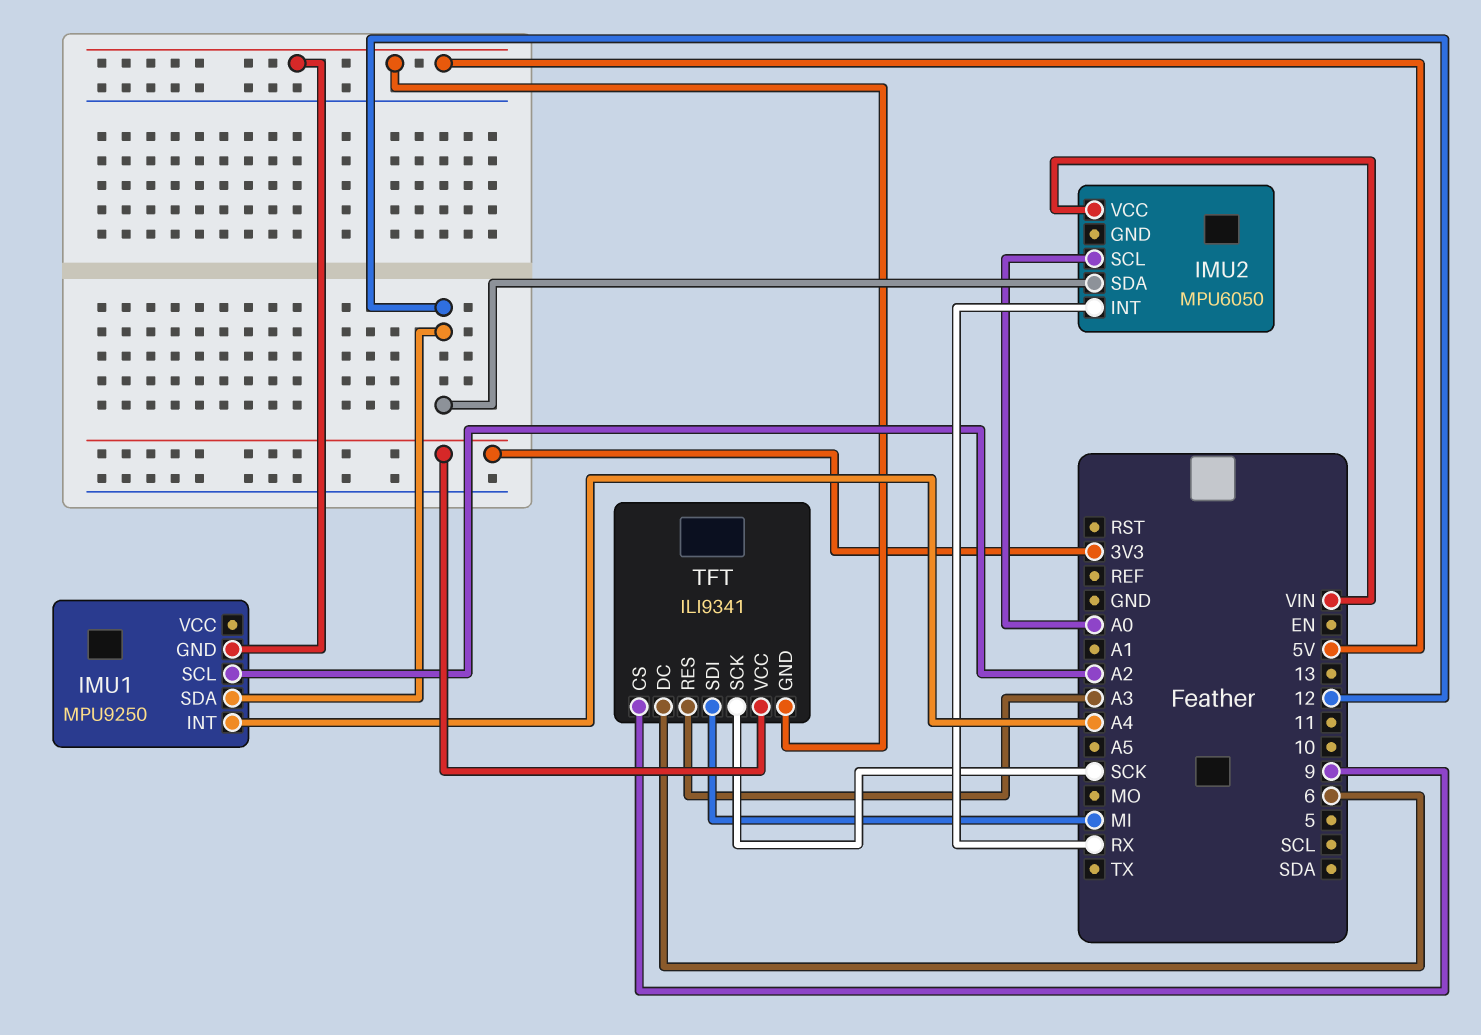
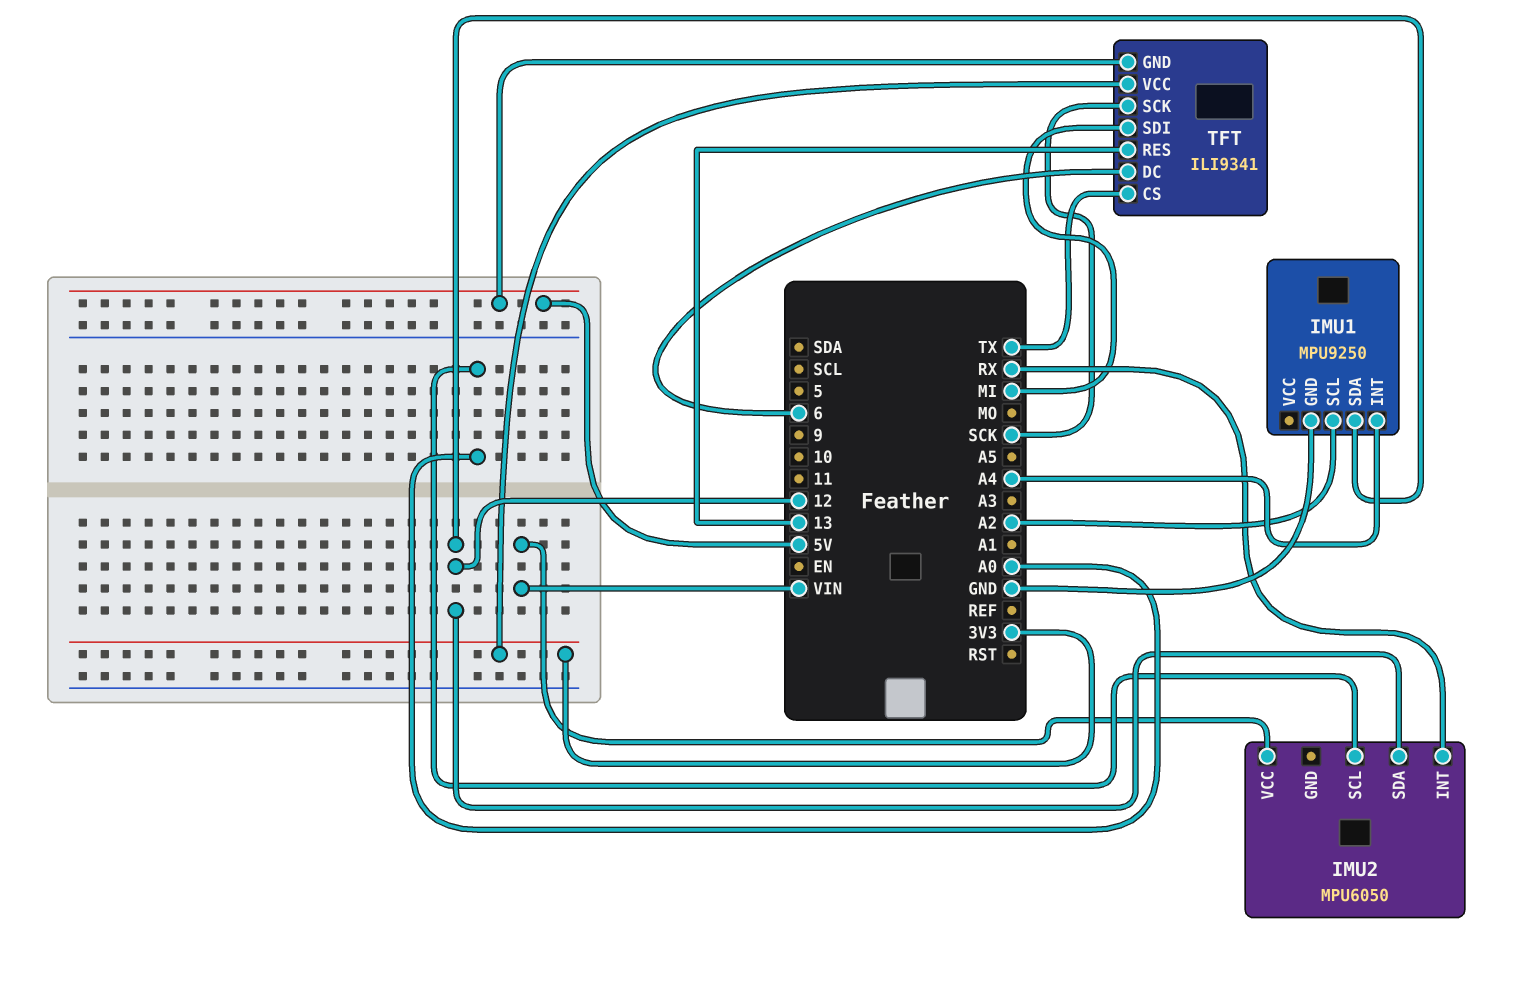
IMU1 pin GND: 5V -> GND
TFT pin CS: 9 -> TX
TFT pin RES: A3 -> 13

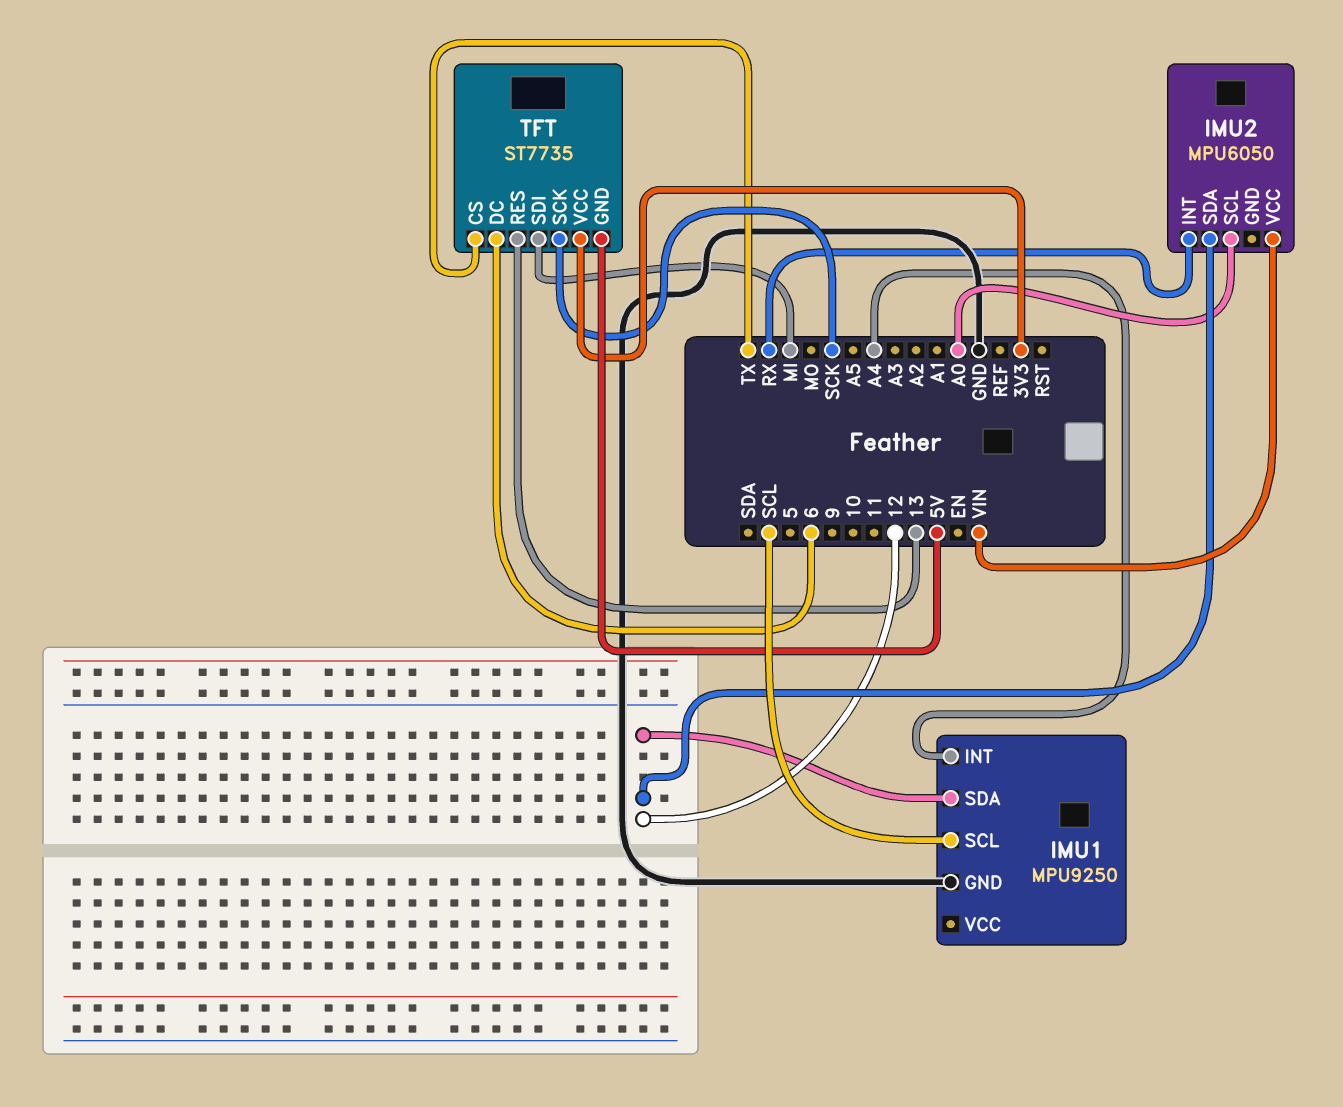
IMU1 pin SCL: A2 -> SCL
TFT: ILI9341 -> ST7735

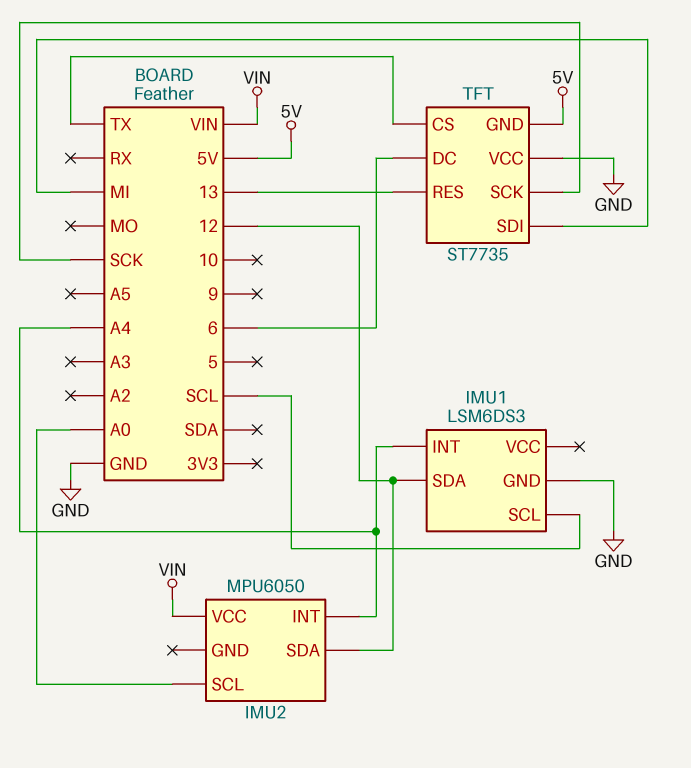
IMU1: MPU9250 -> LSM6DS3
IMU2 pin INT: RX -> A4
TFT pin VCC: 3V3 -> GND

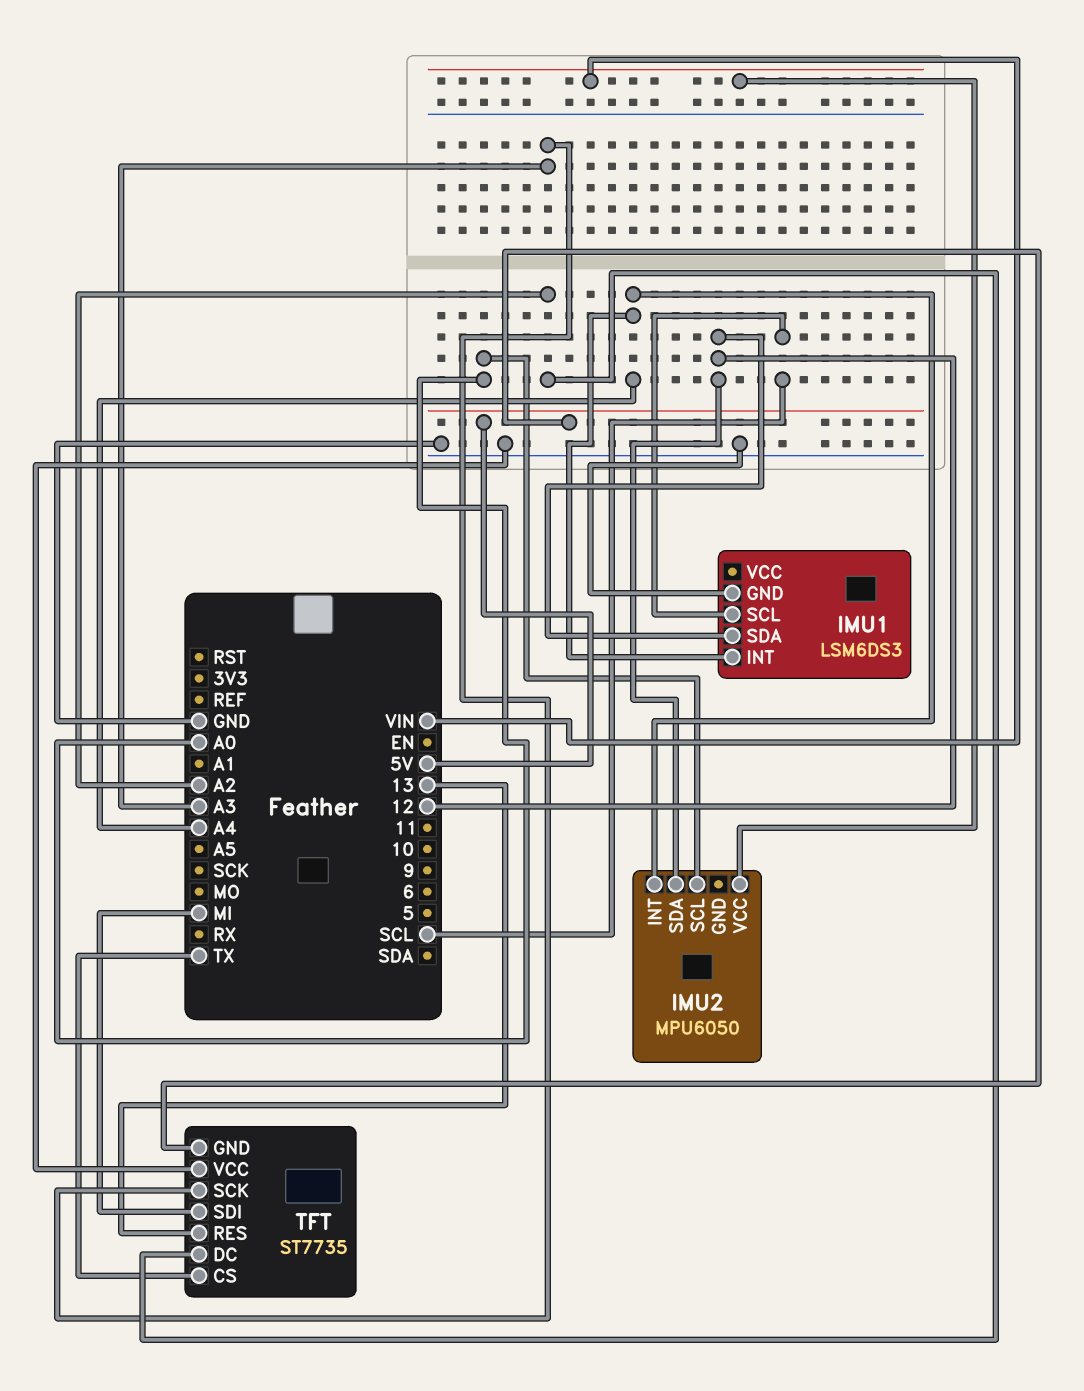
TFT pin DC: 6 -> A2
TFT pin SCK: SCK -> A3

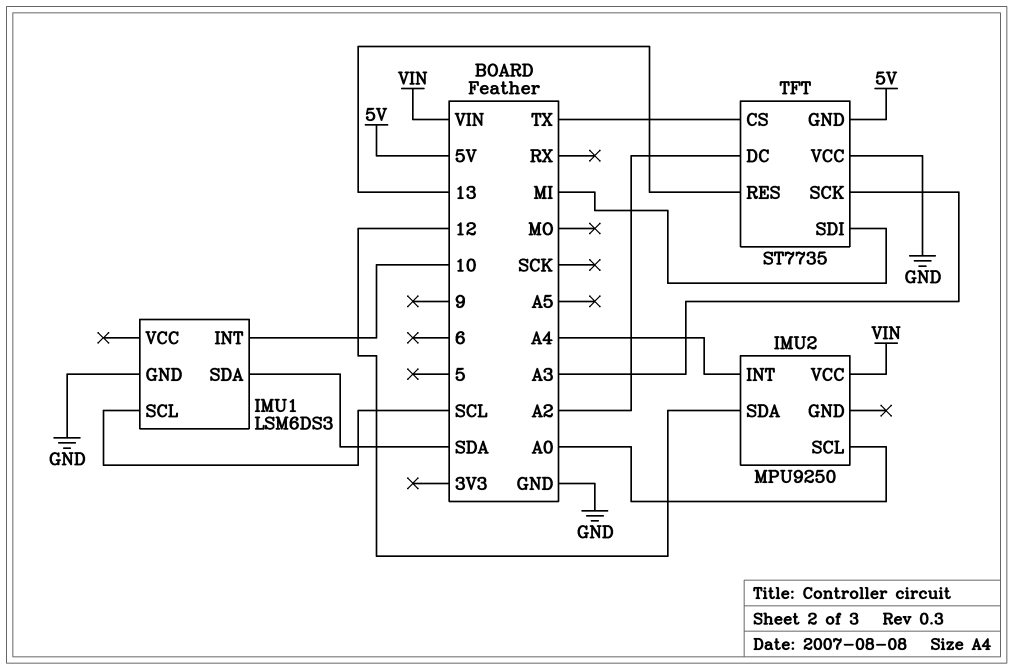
IMU1 pin INT: A4 -> 10
IMU1 pin SDA: 12 -> SDA
IMU2: MPU6050 -> MPU9250

